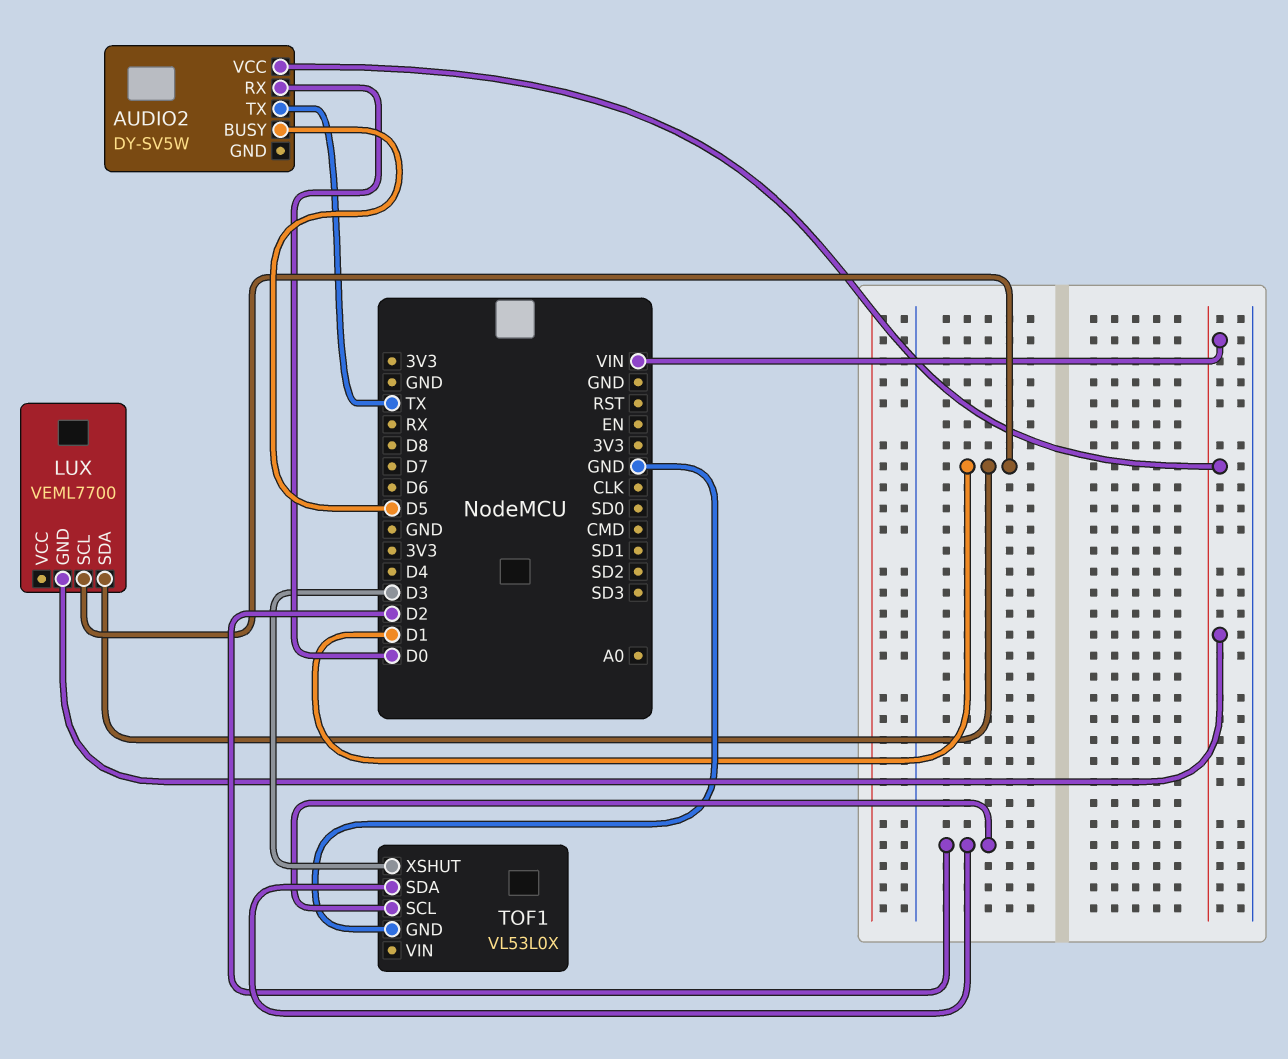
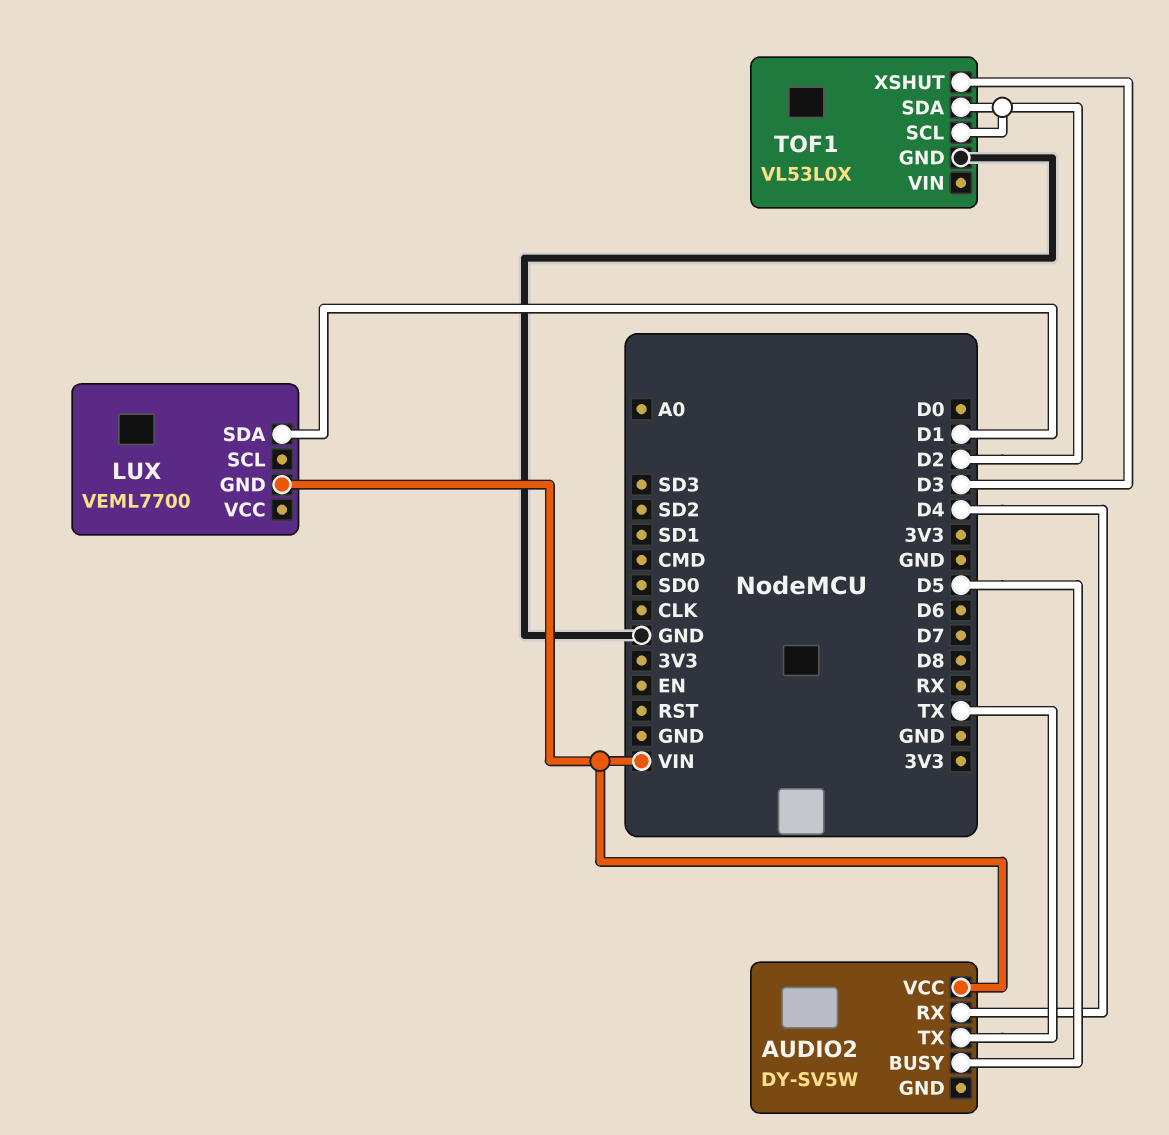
AUDIO2 pin RX: D0 -> D4
LUX pin SCL: D1 -> none

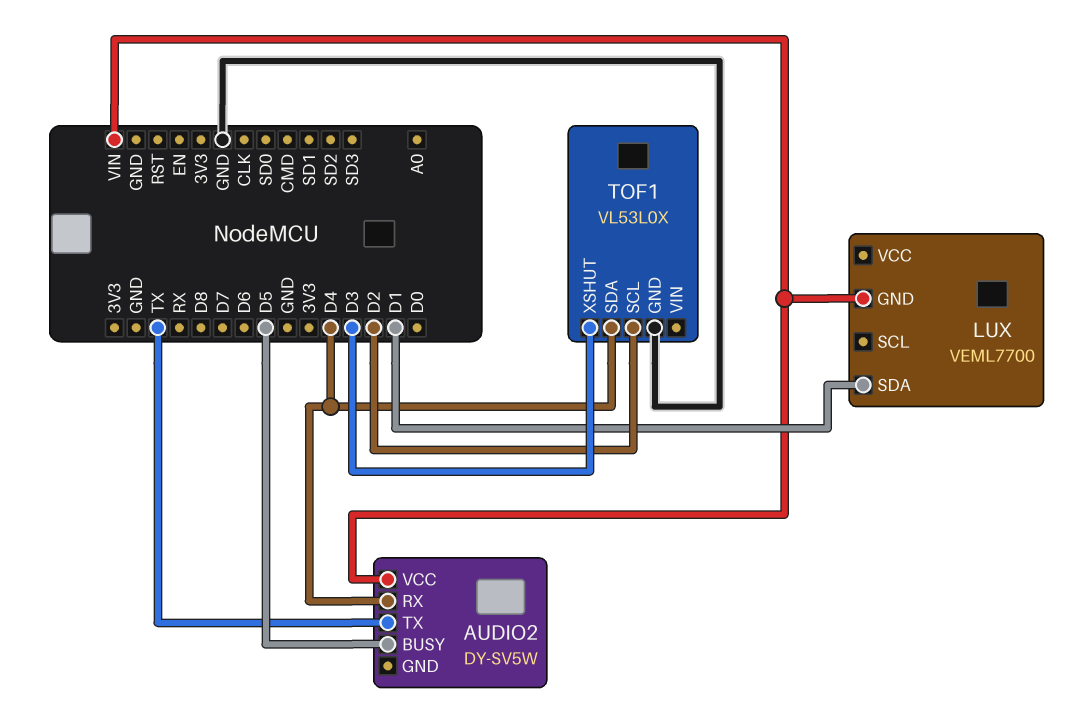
TOF1 pin SDA: D2 -> D4

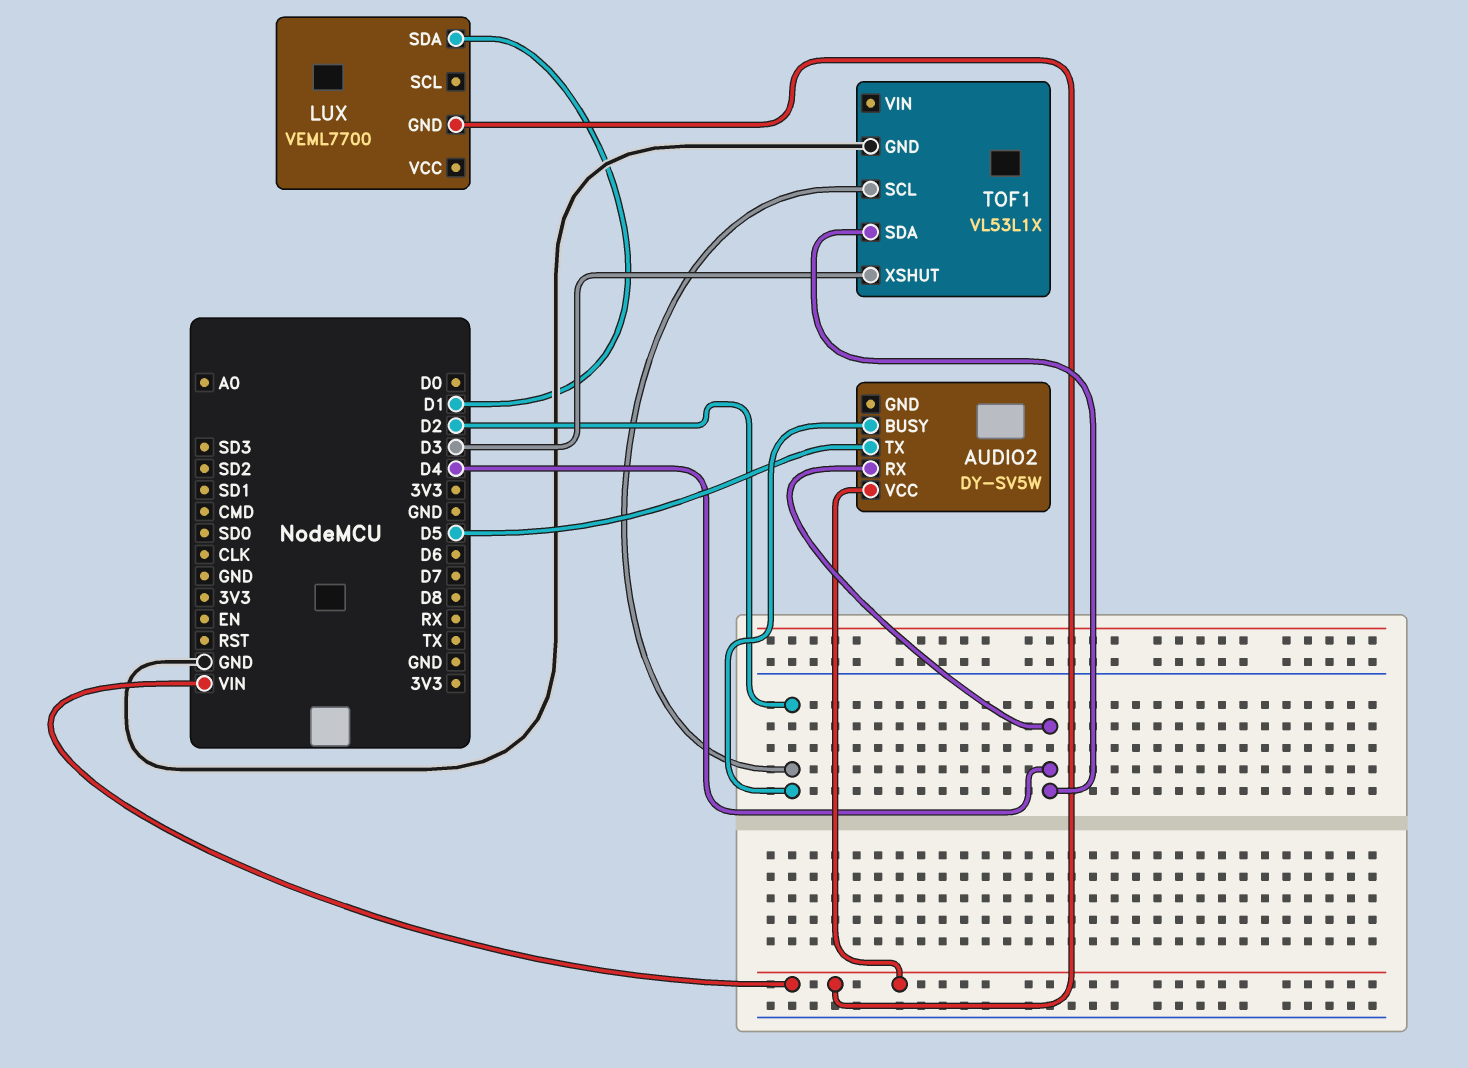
AUDIO2 pin BUSY: D5 -> D2
AUDIO2 pin TX: TX -> D5
TOF1: VL53L0X -> VL53L1X

